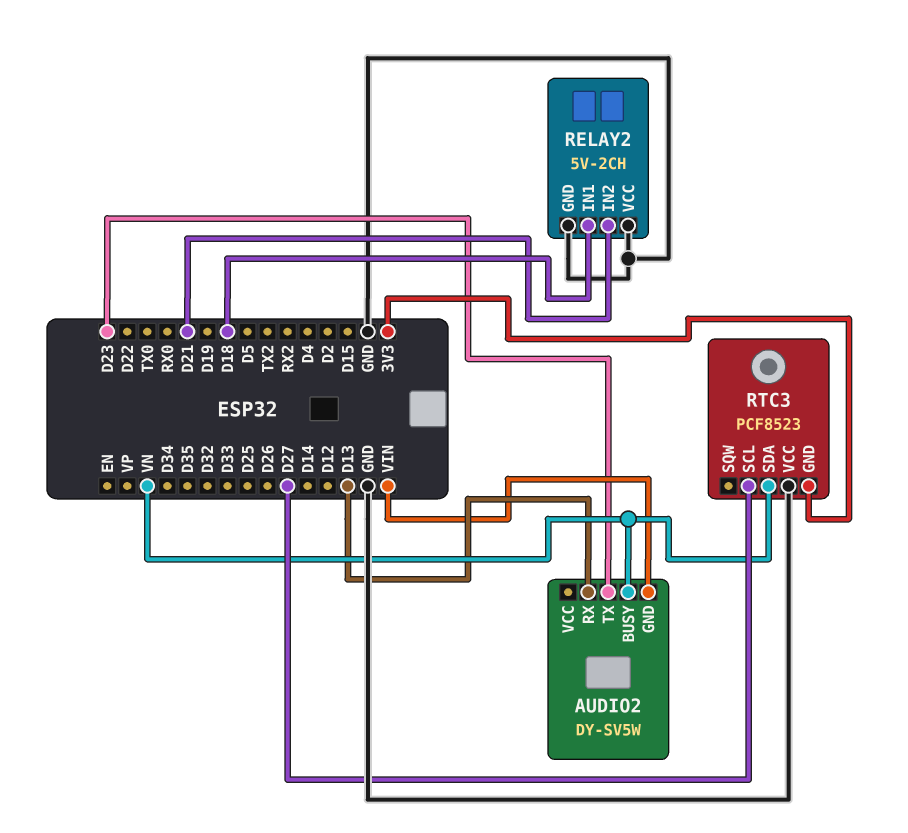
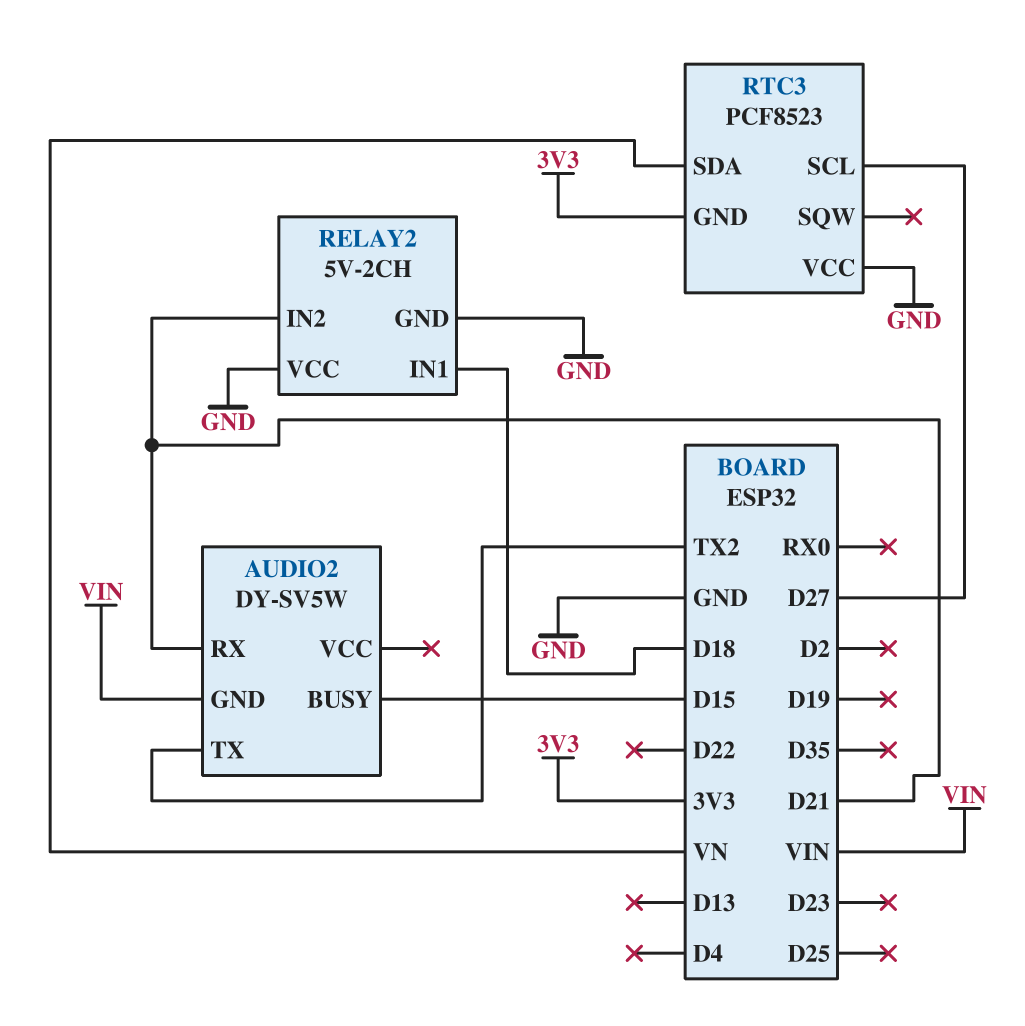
AUDIO2 pin BUSY: VN -> D15
AUDIO2 pin RX: D13 -> D21
AUDIO2 pin TX: D23 -> TX2

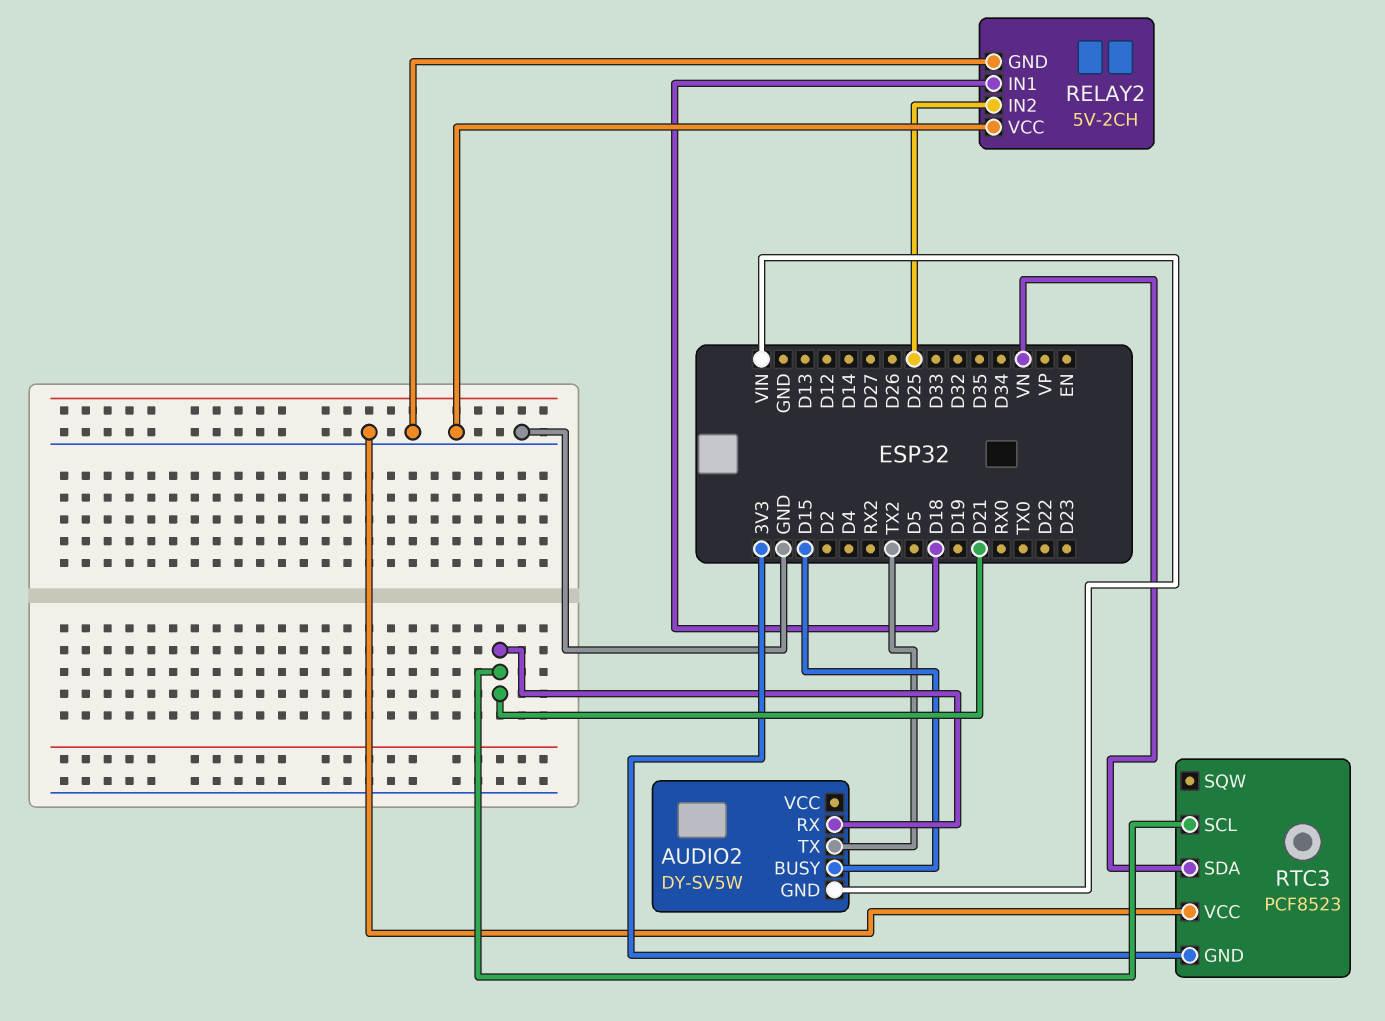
RELAY2 pin IN2: D21 -> D25
RTC3 pin SCL: D27 -> D21

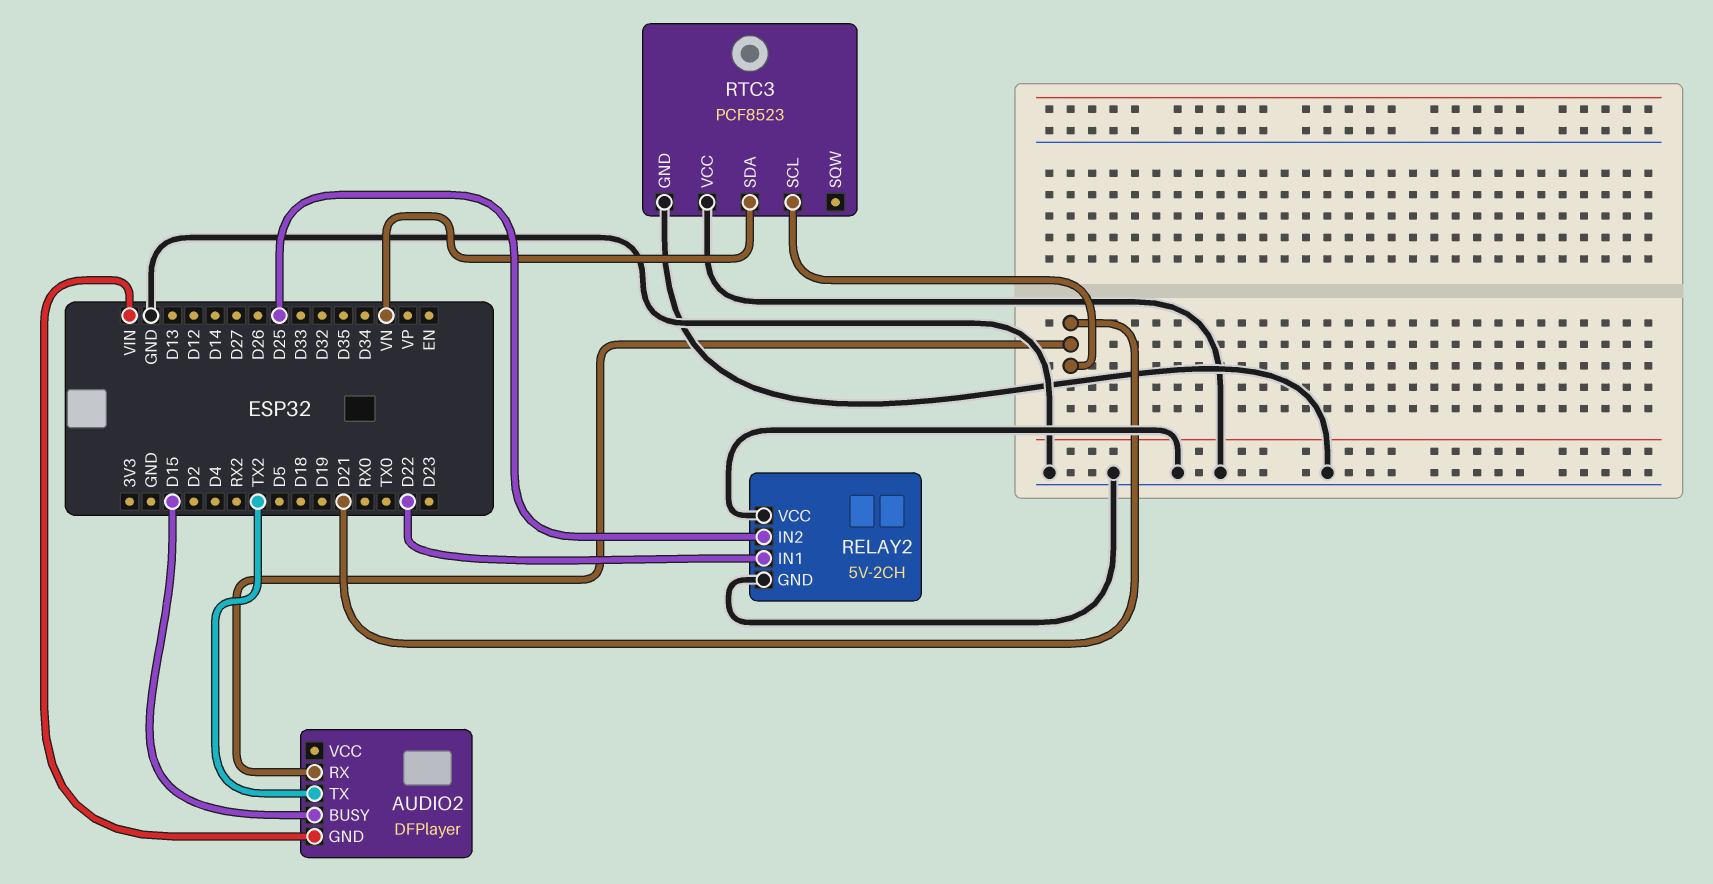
AUDIO2: DY-SV5W -> DFPlayer
RELAY2 pin IN1: D18 -> D22
RTC3 pin GND: 3V3 -> GND

